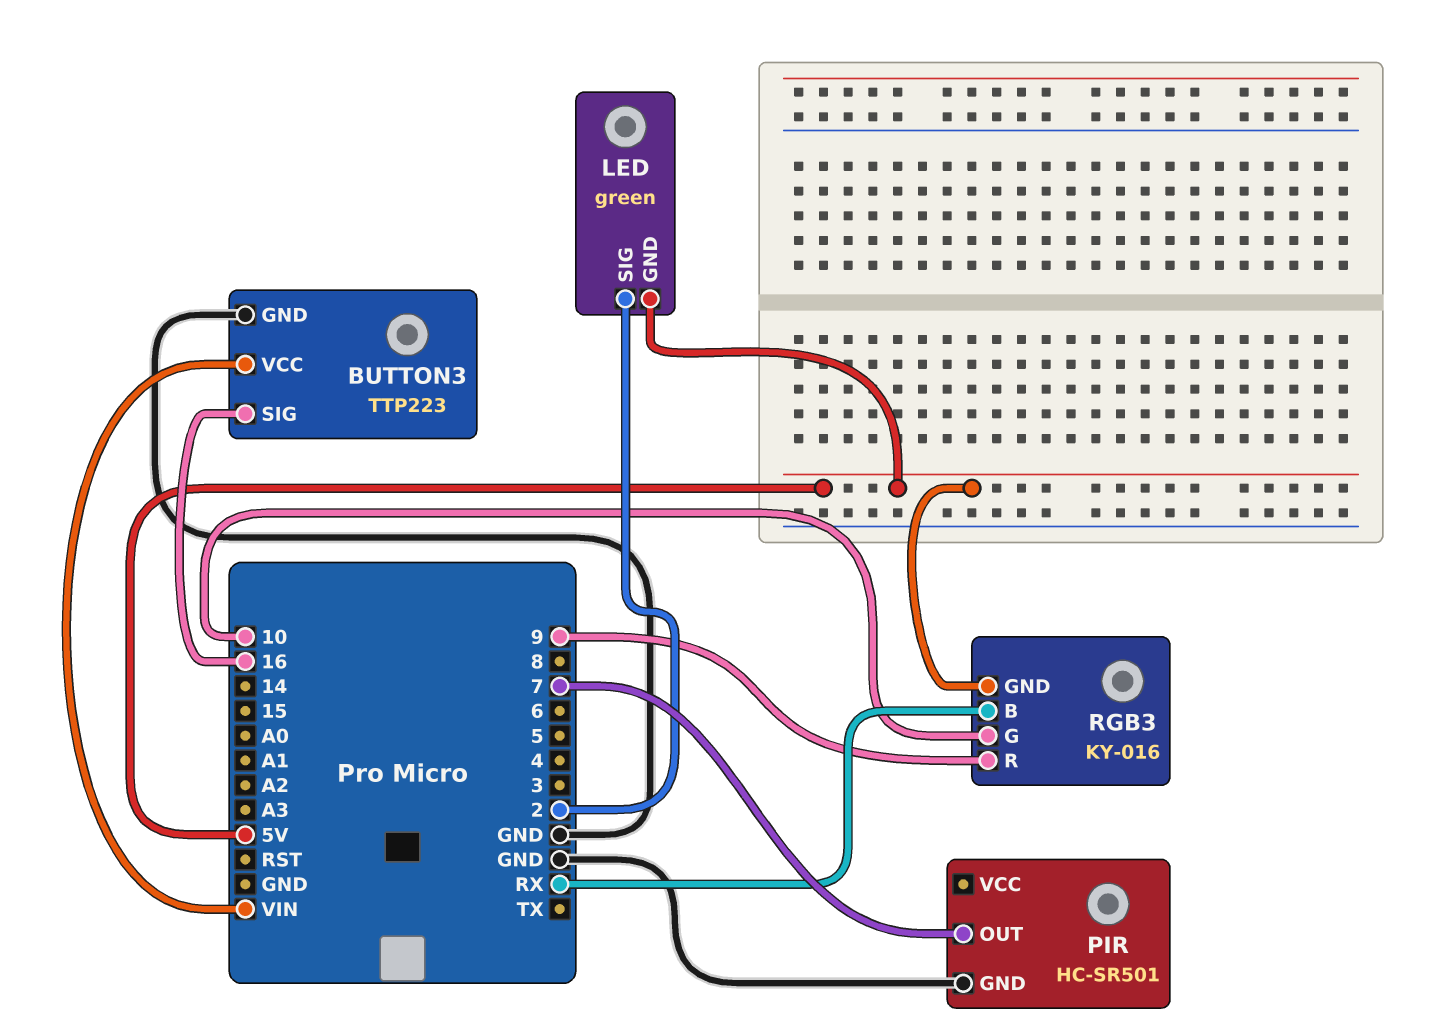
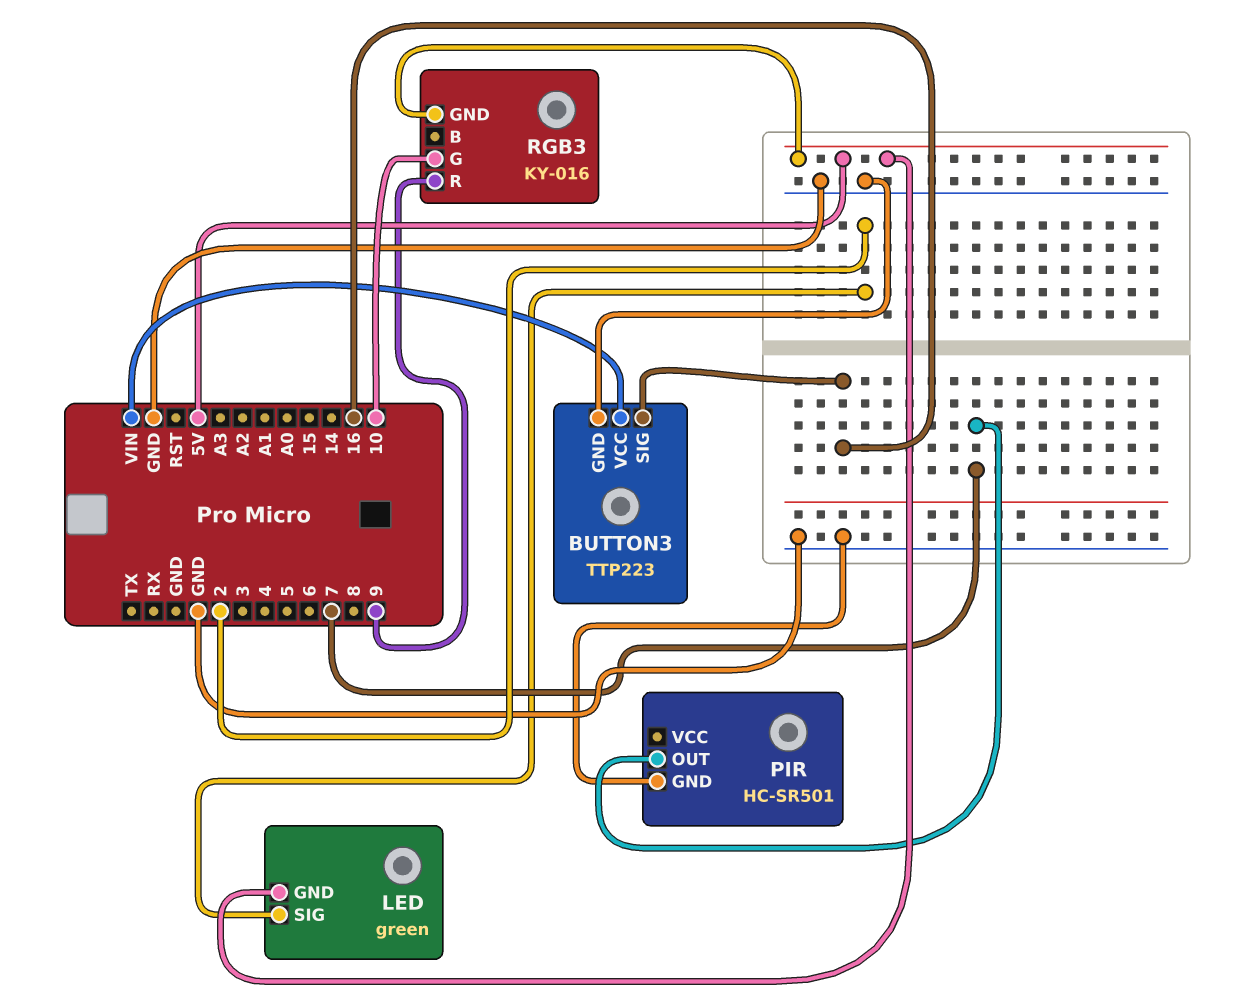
RGB3 pin B: RX -> none

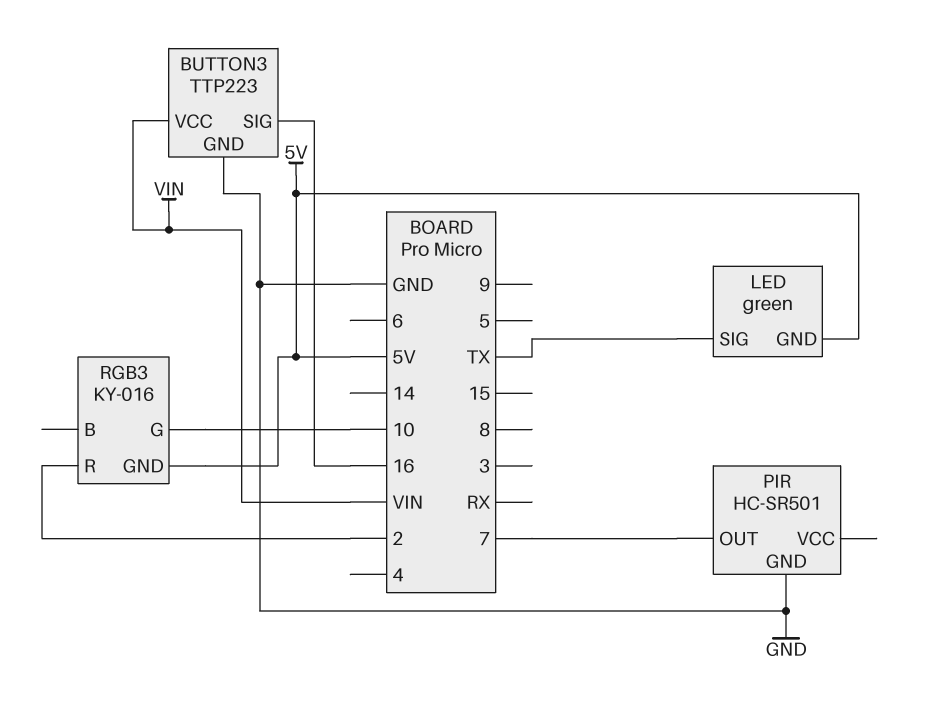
LED pin SIG: 2 -> TX
RGB3 pin R: 9 -> 2

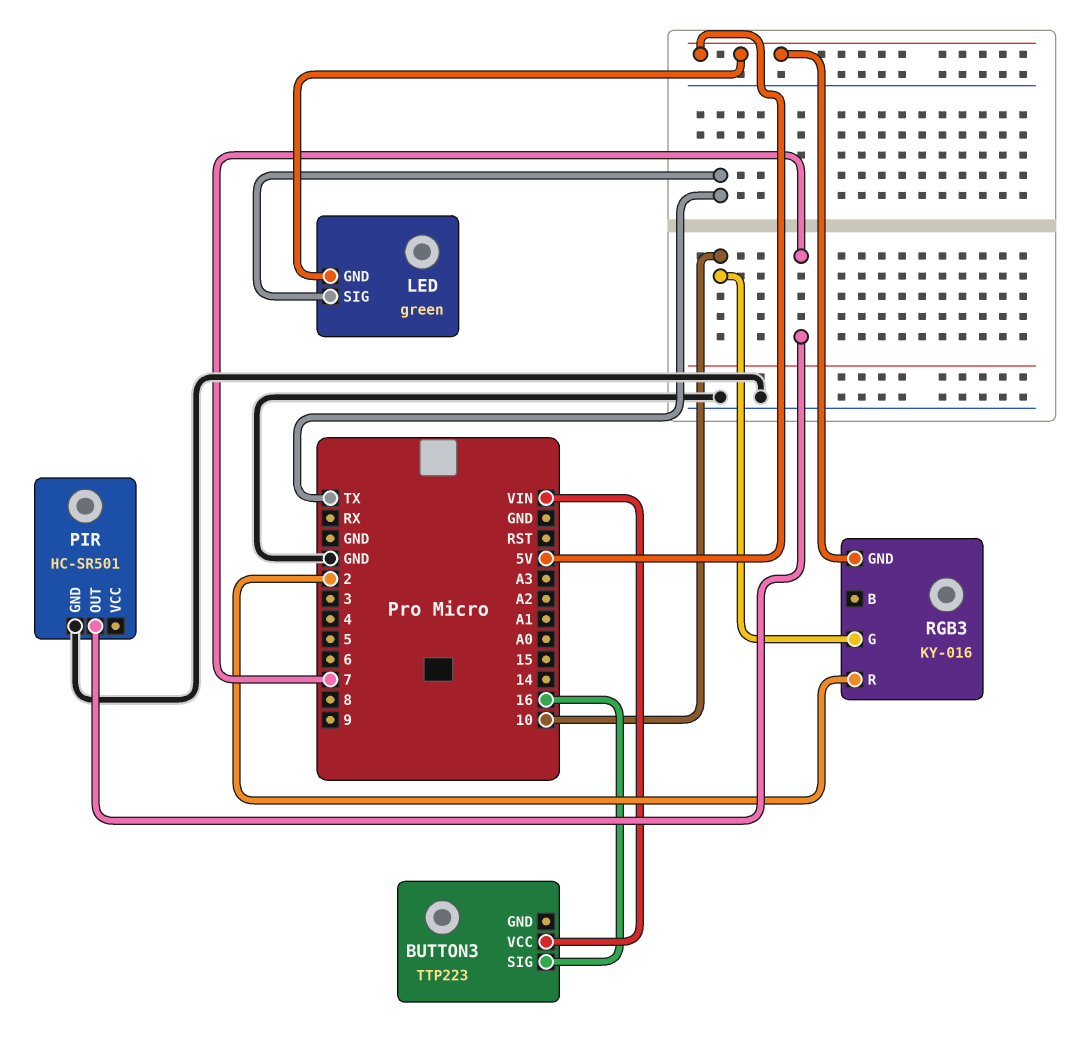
BUTTON3 pin GND: GND -> none

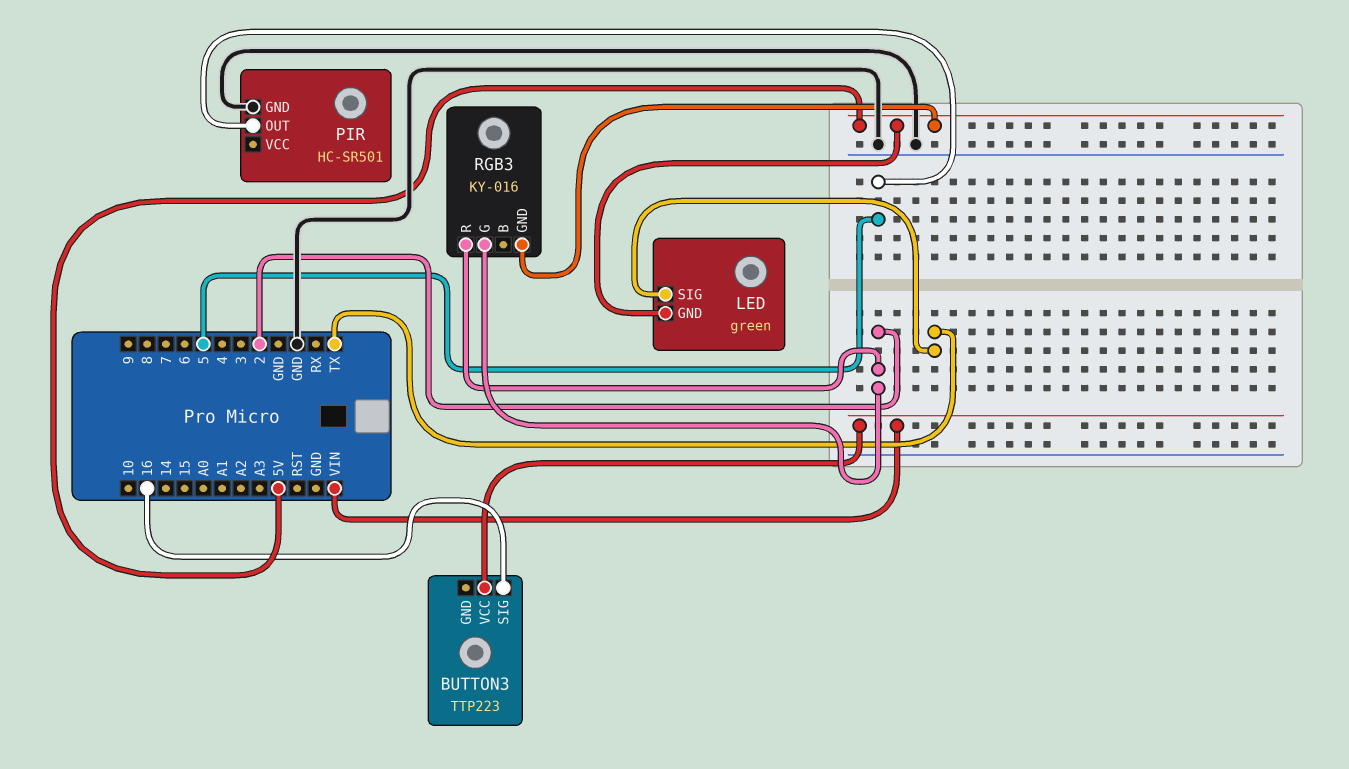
PIR pin OUT: 7 -> 5
RGB3 pin G: 10 -> 2

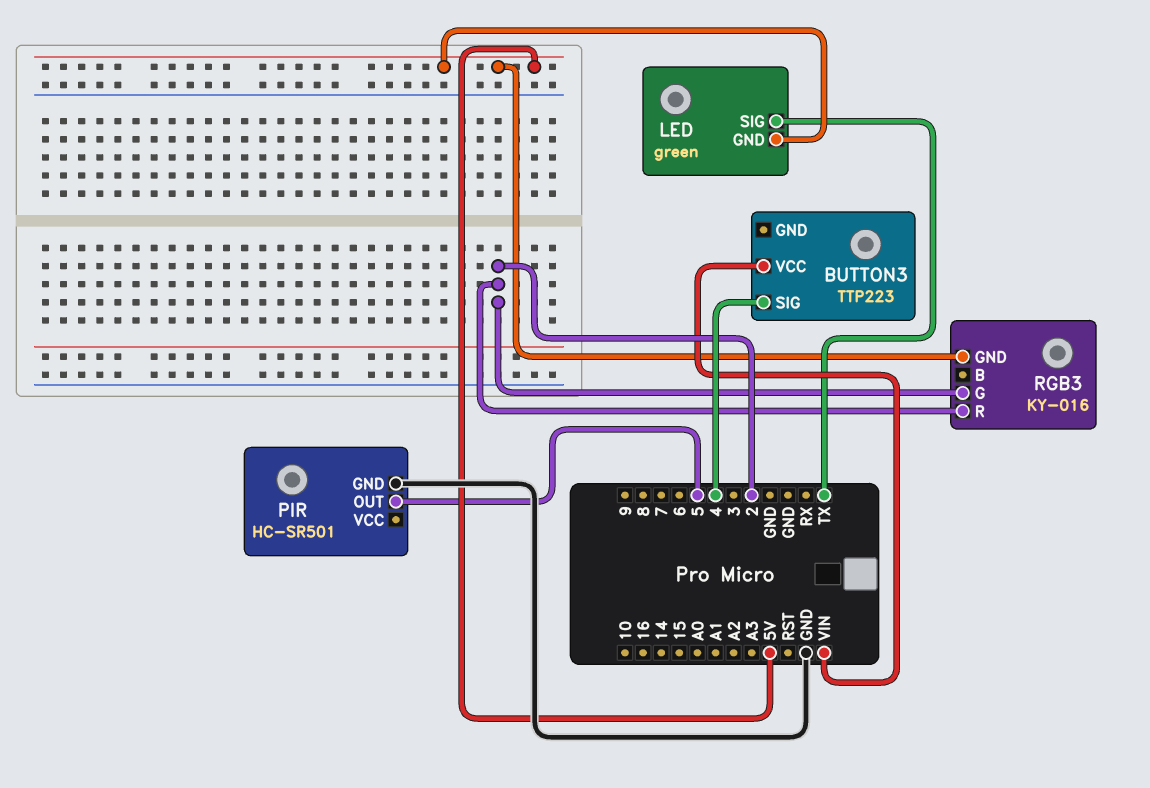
BUTTON3 pin SIG: 16 -> 4

